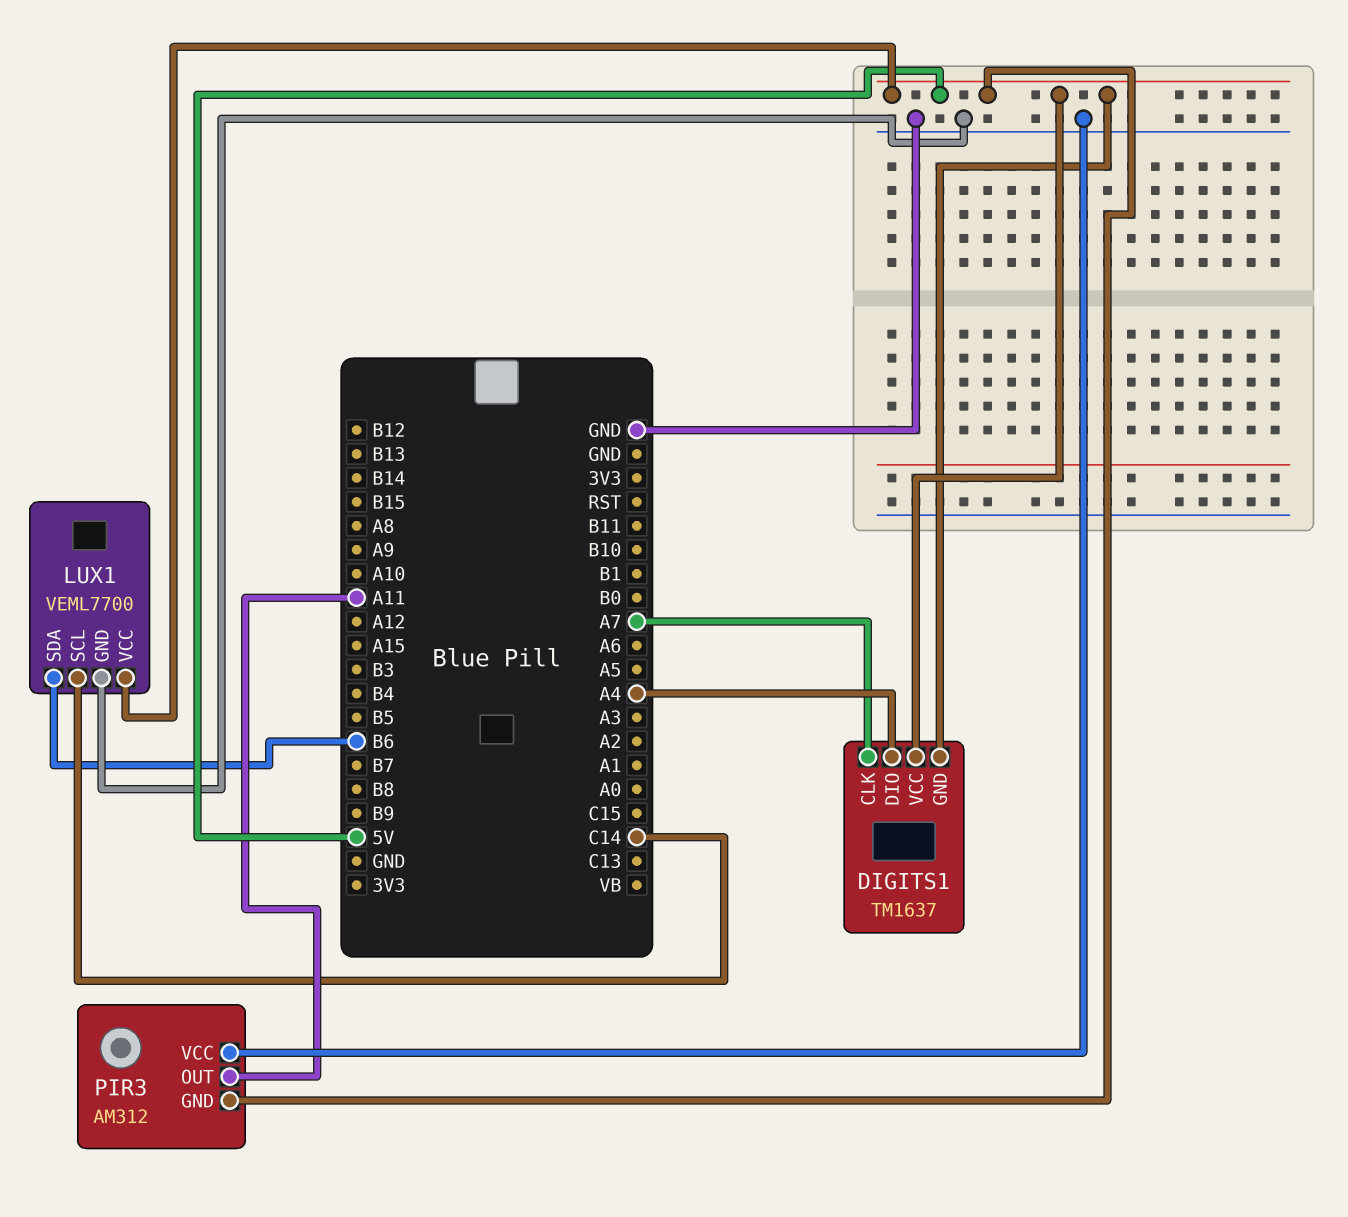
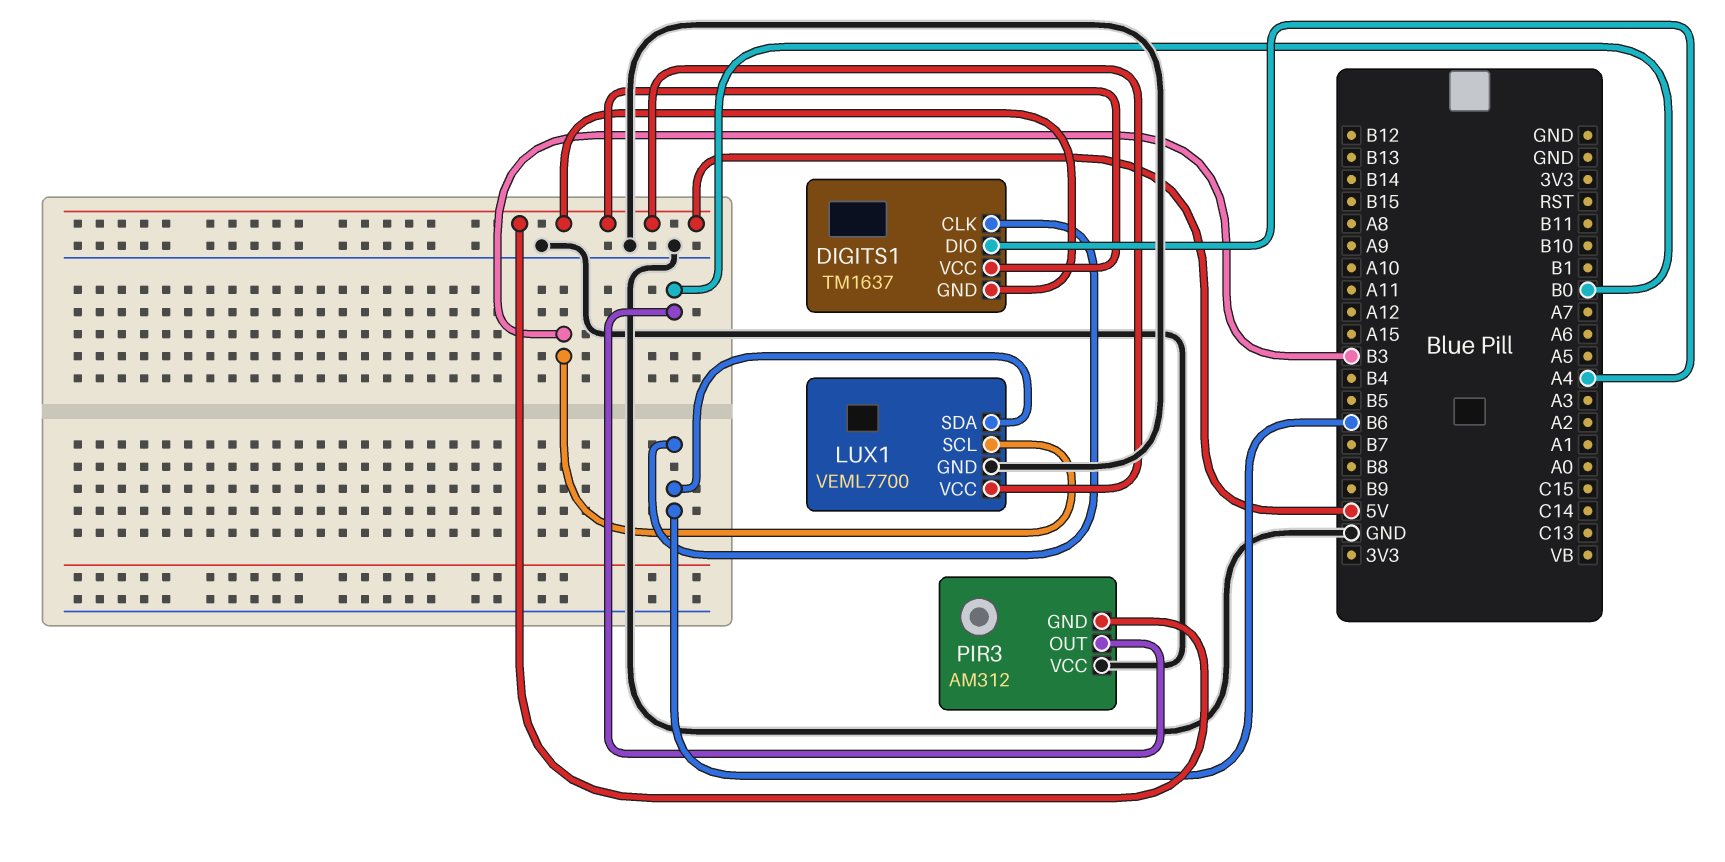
DIGITS1 pin CLK: A7 -> B6
LUX1 pin SCL: C14 -> B3
PIR3 pin OUT: A11 -> B0

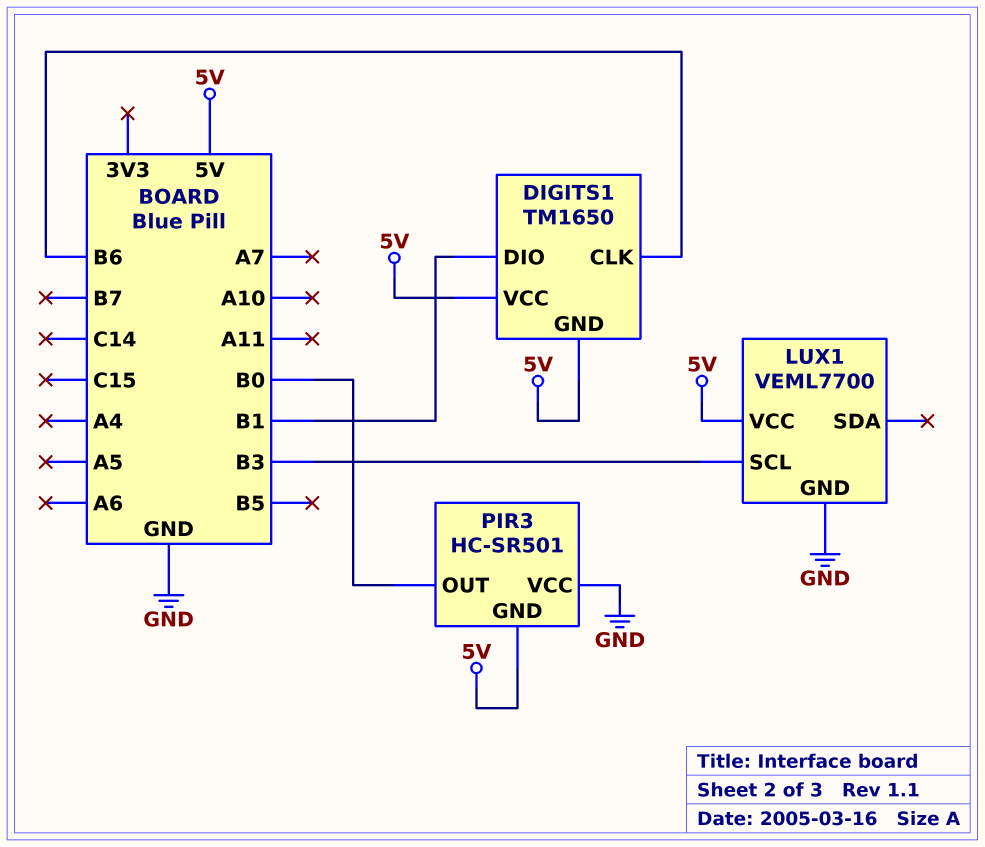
DIGITS1: TM1637 -> TM1650
DIGITS1 pin DIO: A4 -> B1
LUX1 pin SDA: B6 -> none
PIR3: AM312 -> HC-SR501

